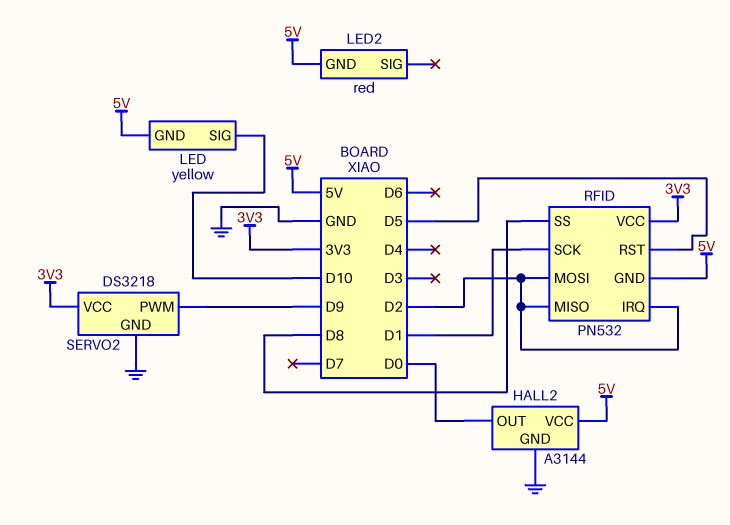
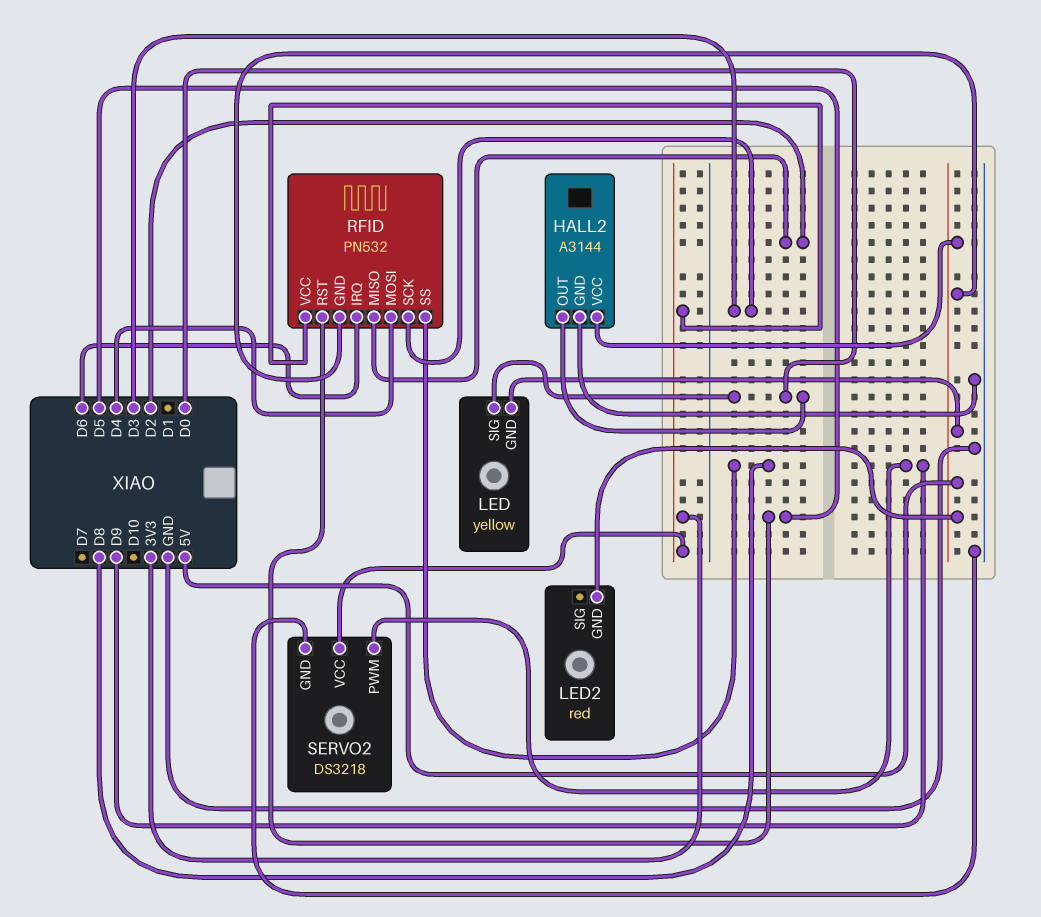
LED pin SIG: D10 -> D0
RFID pin IRQ: D2 -> D6
RFID pin MOSI: D2 -> D4
RFID pin SCK: D1 -> D3

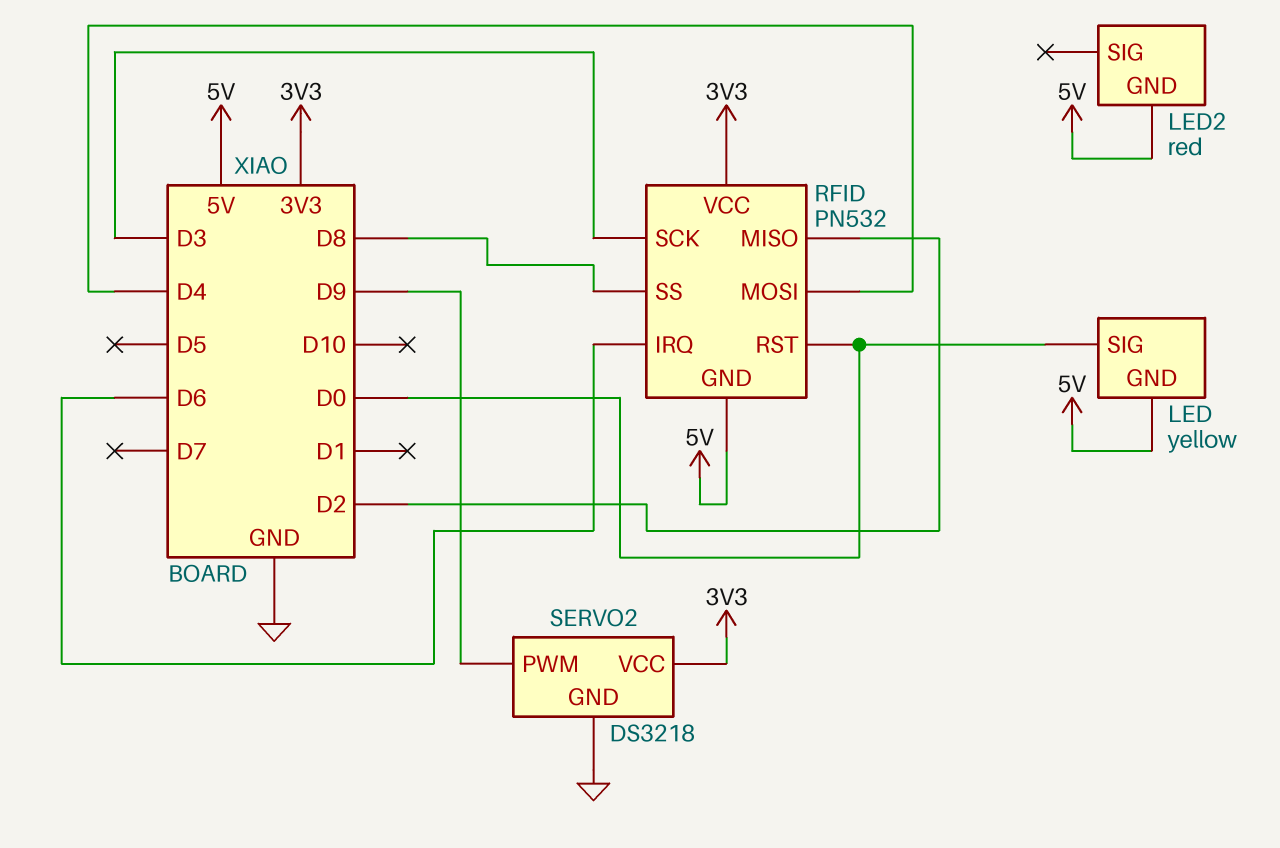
HALL2: A3144 -> none
HALL2 pin GND: GND -> none
HALL2 pin OUT: D0 -> none
HALL2 pin VCC: 5V -> none
RFID pin RST: D5 -> D0

